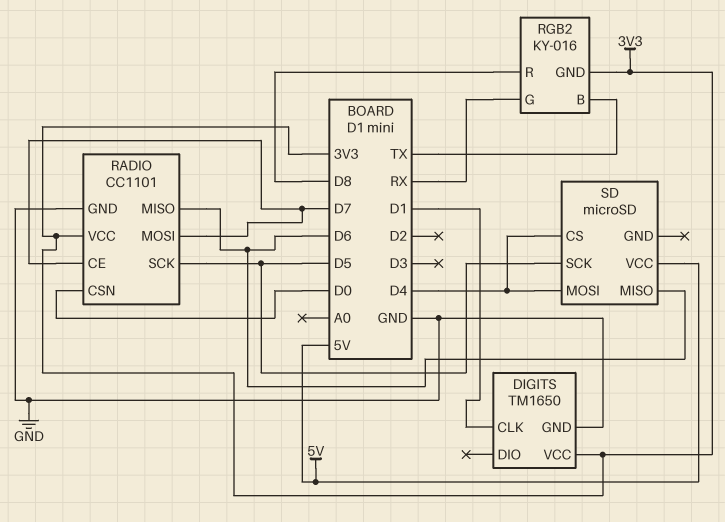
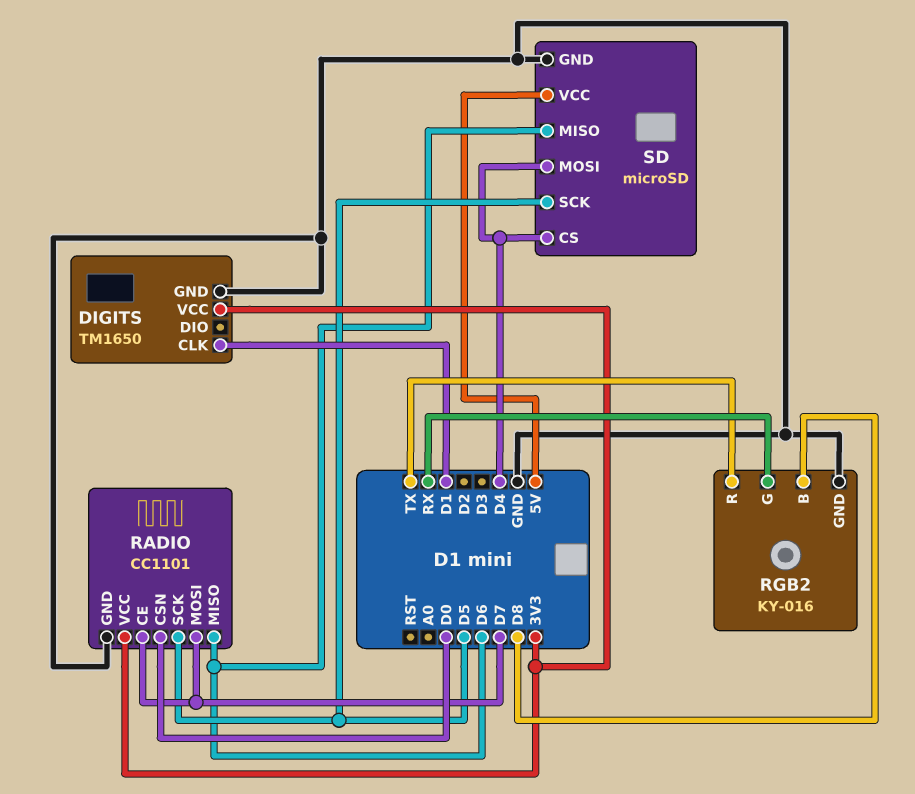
RGB2 pin B: TX -> D8
RGB2 pin GND: 3V3 -> GND
RGB2 pin R: D8 -> TX
SD pin GND: none -> GND

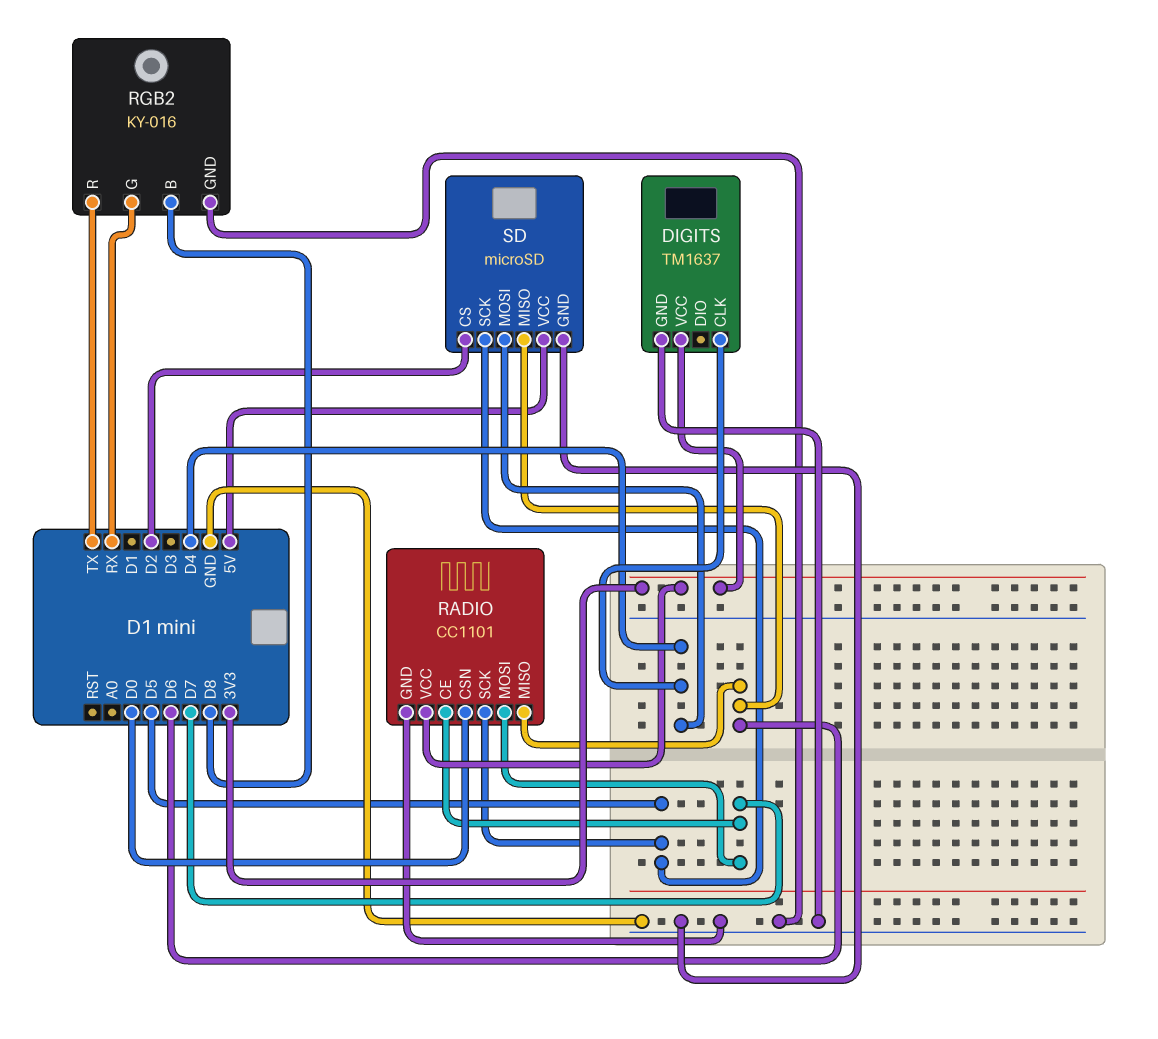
DIGITS: TM1650 -> TM1637
DIGITS pin CLK: D1 -> D4
SD pin CS: D4 -> D2

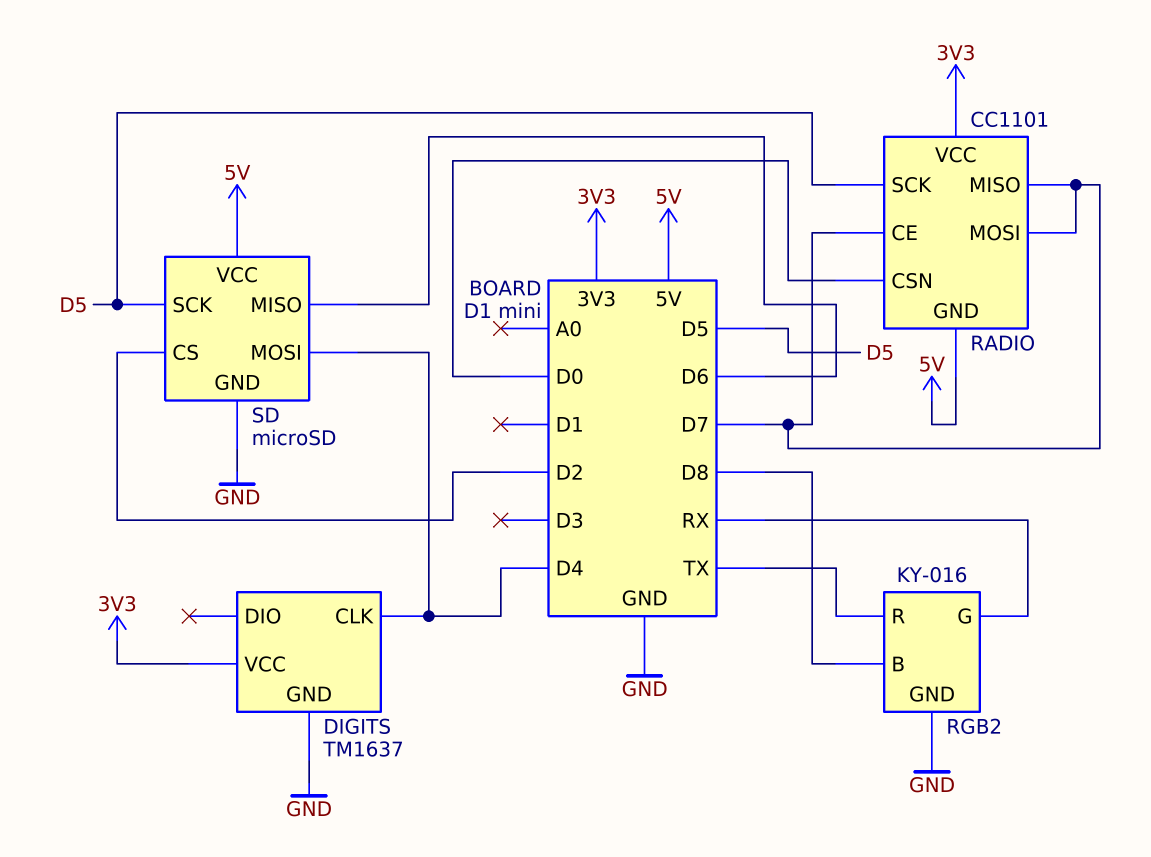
RADIO pin GND: GND -> 5V
RADIO pin MISO: D6 -> D7

